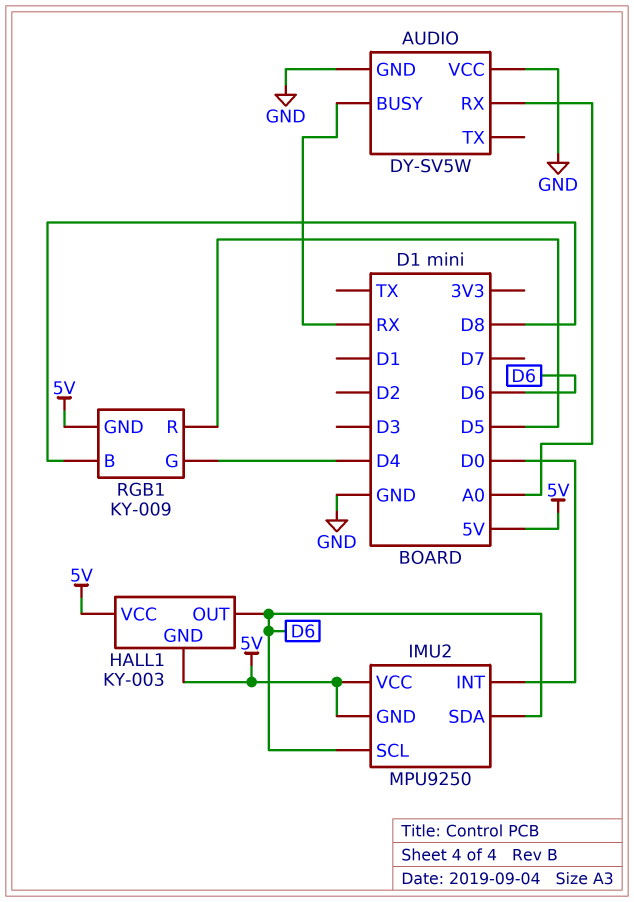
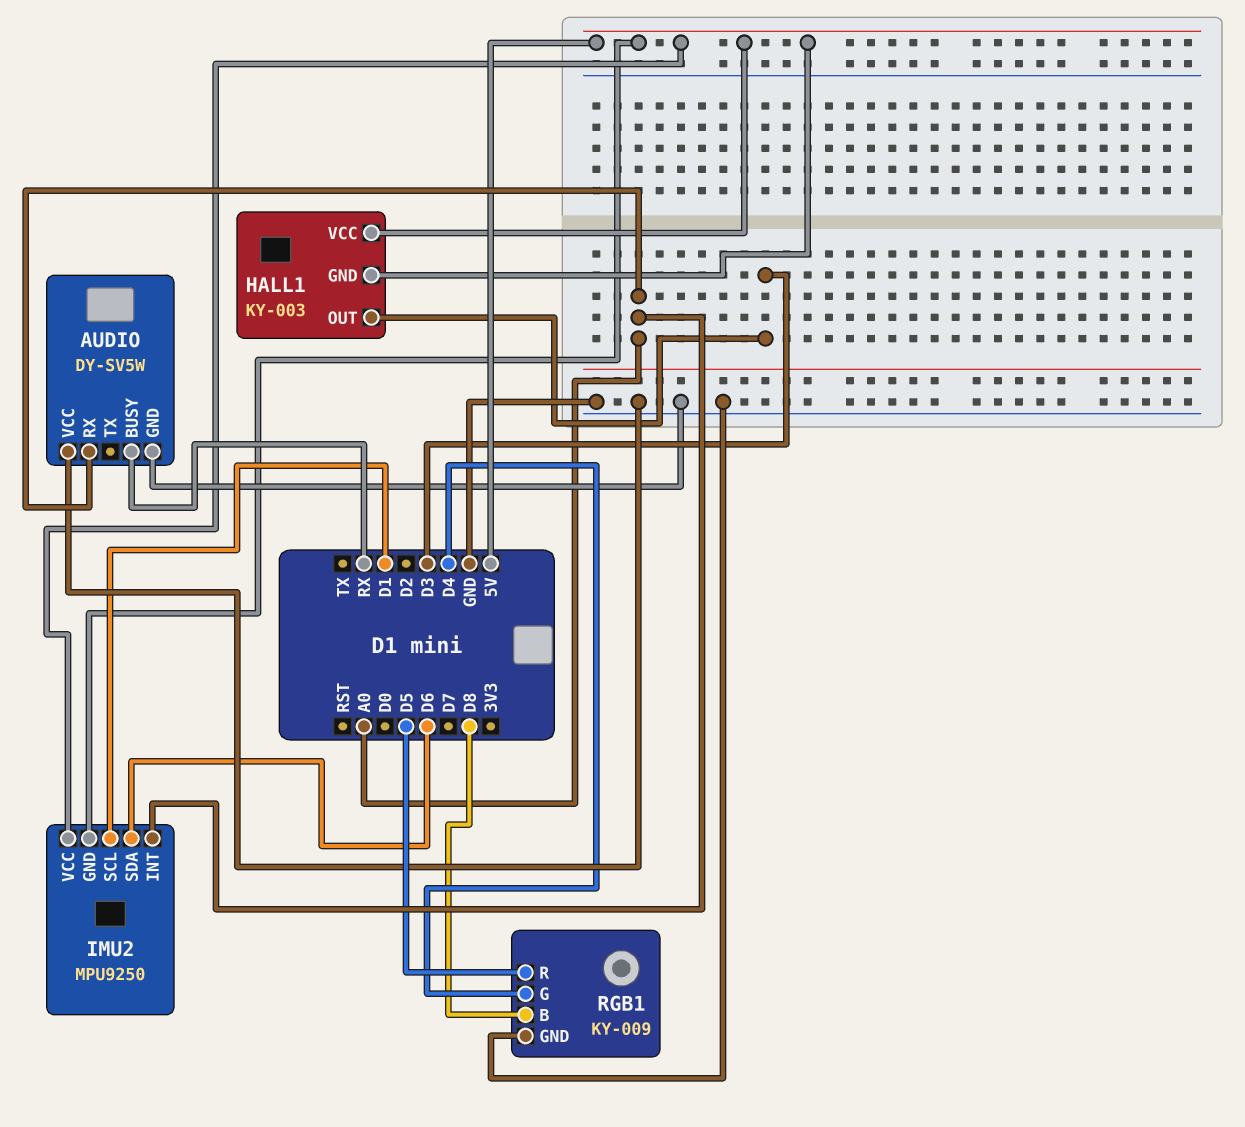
HALL1 pin OUT: D6 -> D3
IMU2 pin INT: D0 -> A0
IMU2 pin SCL: D6 -> D1
RGB1 pin GND: 5V -> GND

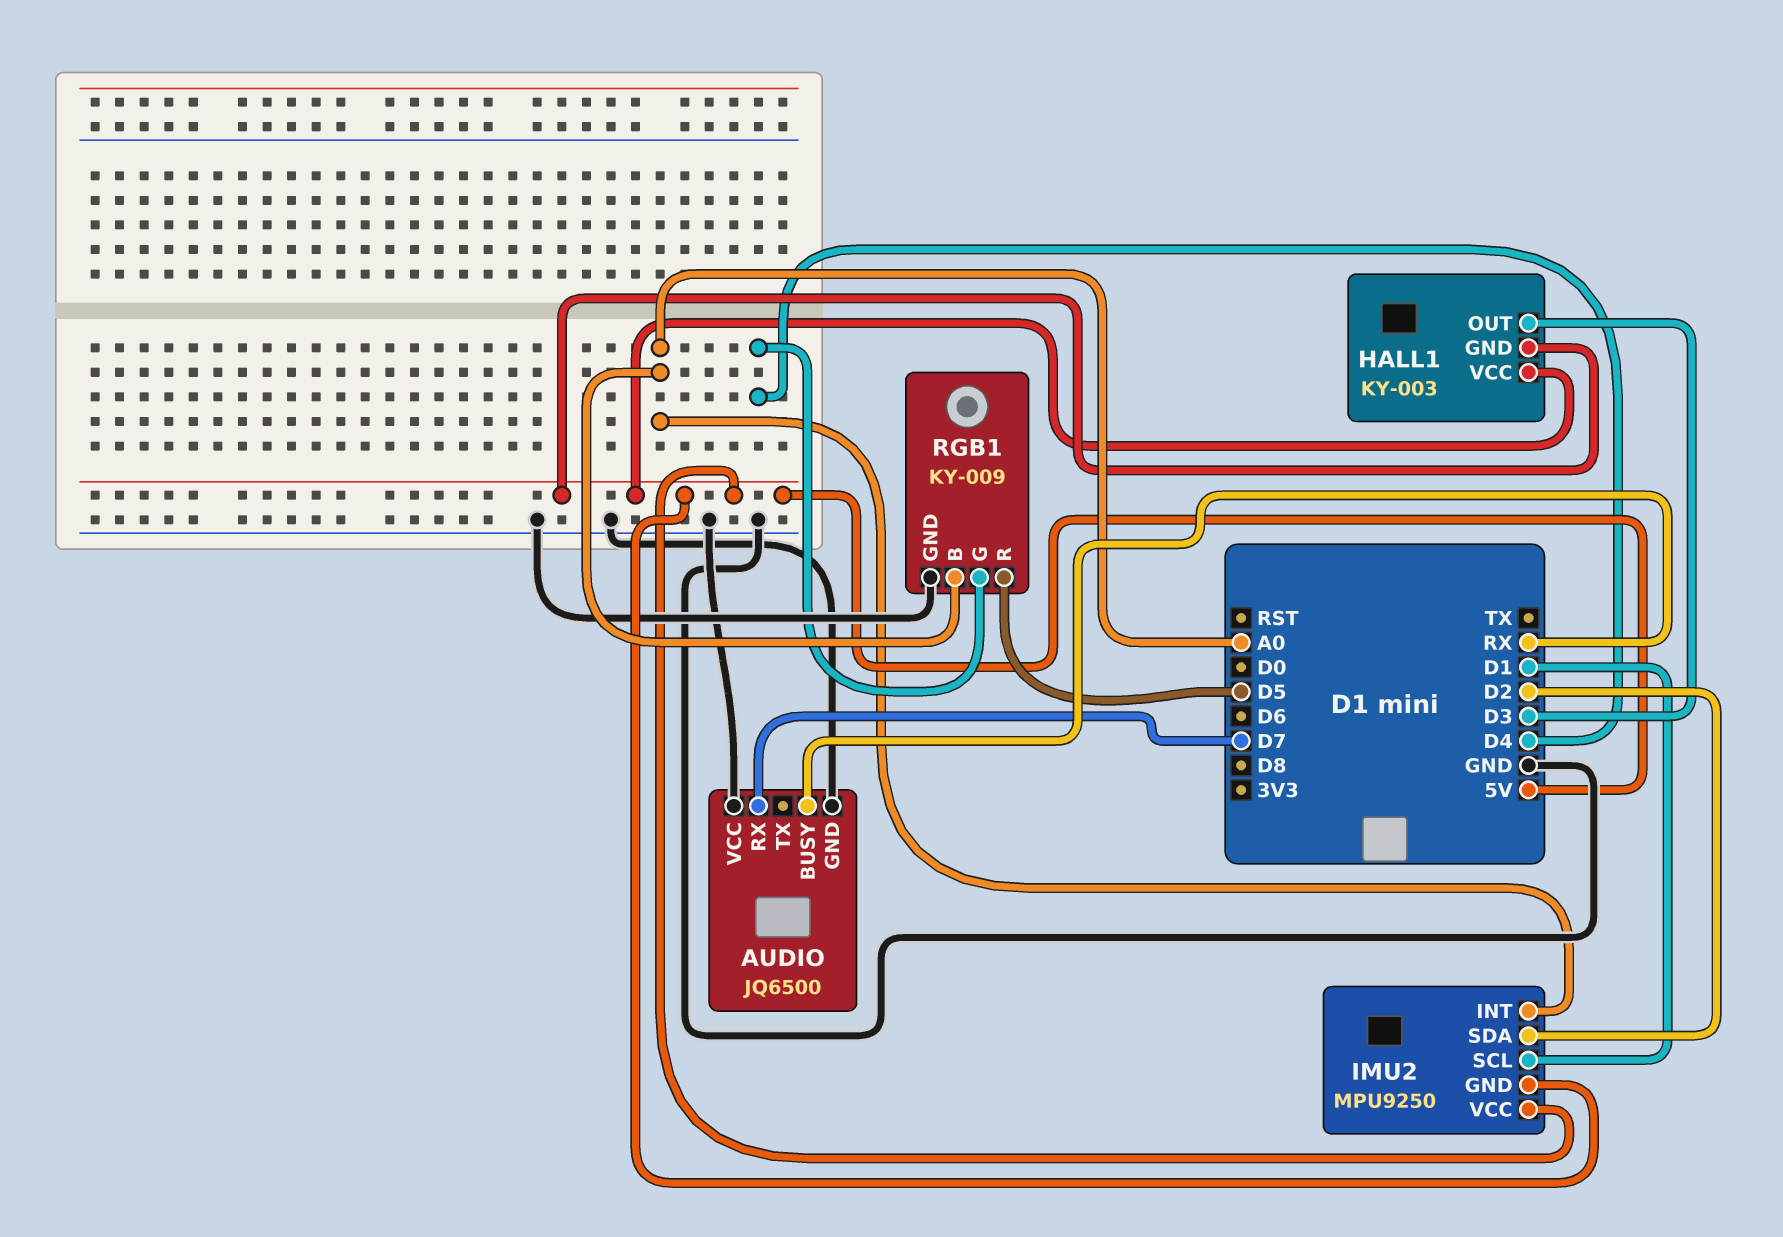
AUDIO: DY-SV5W -> JQ6500
AUDIO pin RX: A0 -> D7
IMU2 pin SDA: D6 -> D2
RGB1 pin B: D8 -> A0

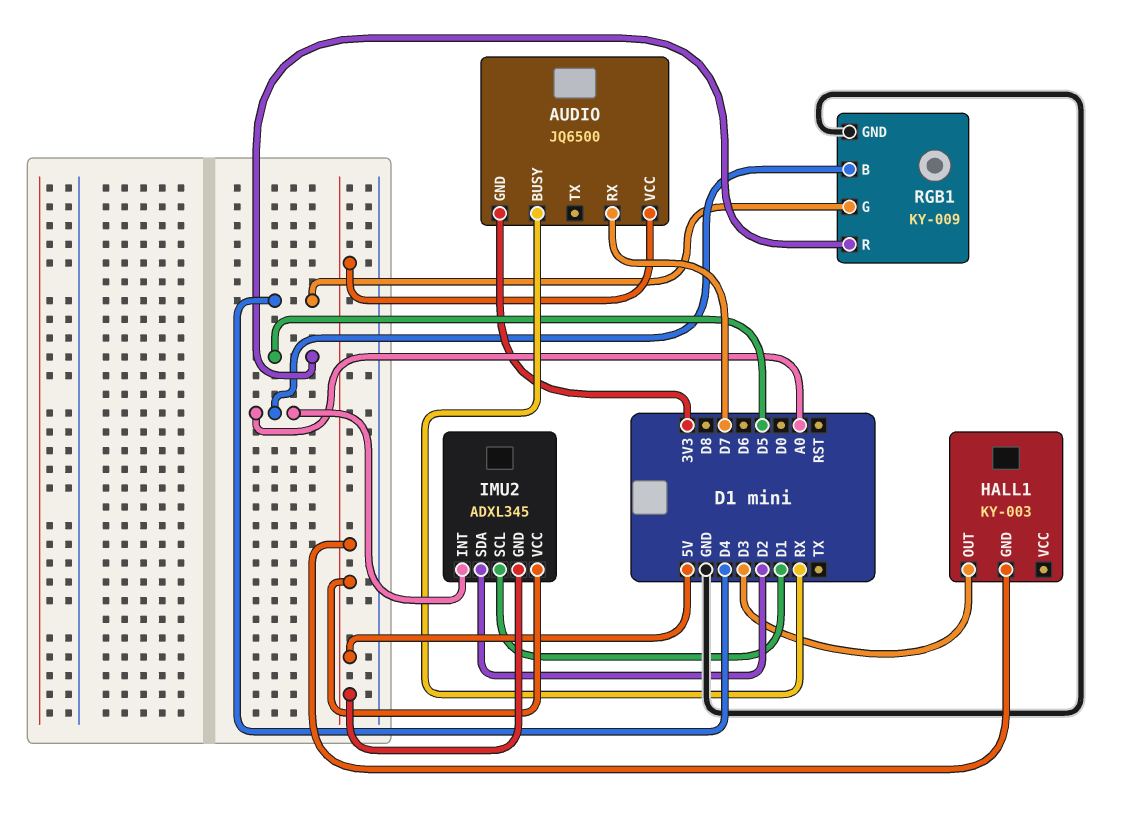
AUDIO pin GND: GND -> 3V3
AUDIO pin VCC: GND -> 5V
HALL1 pin VCC: 5V -> none
IMU2: MPU9250 -> ADXL345

